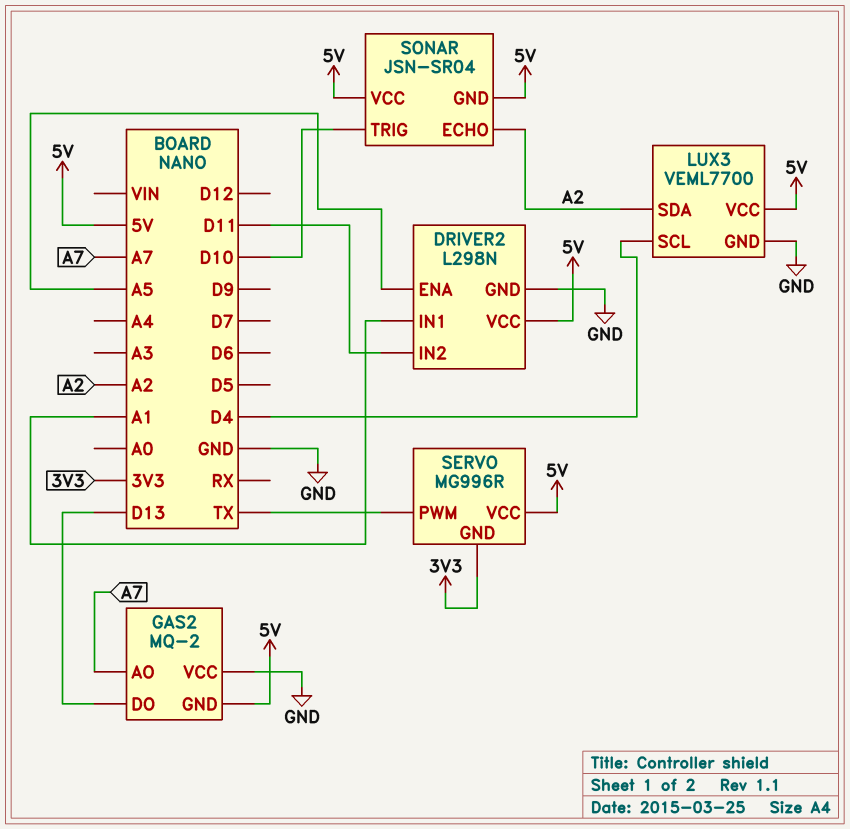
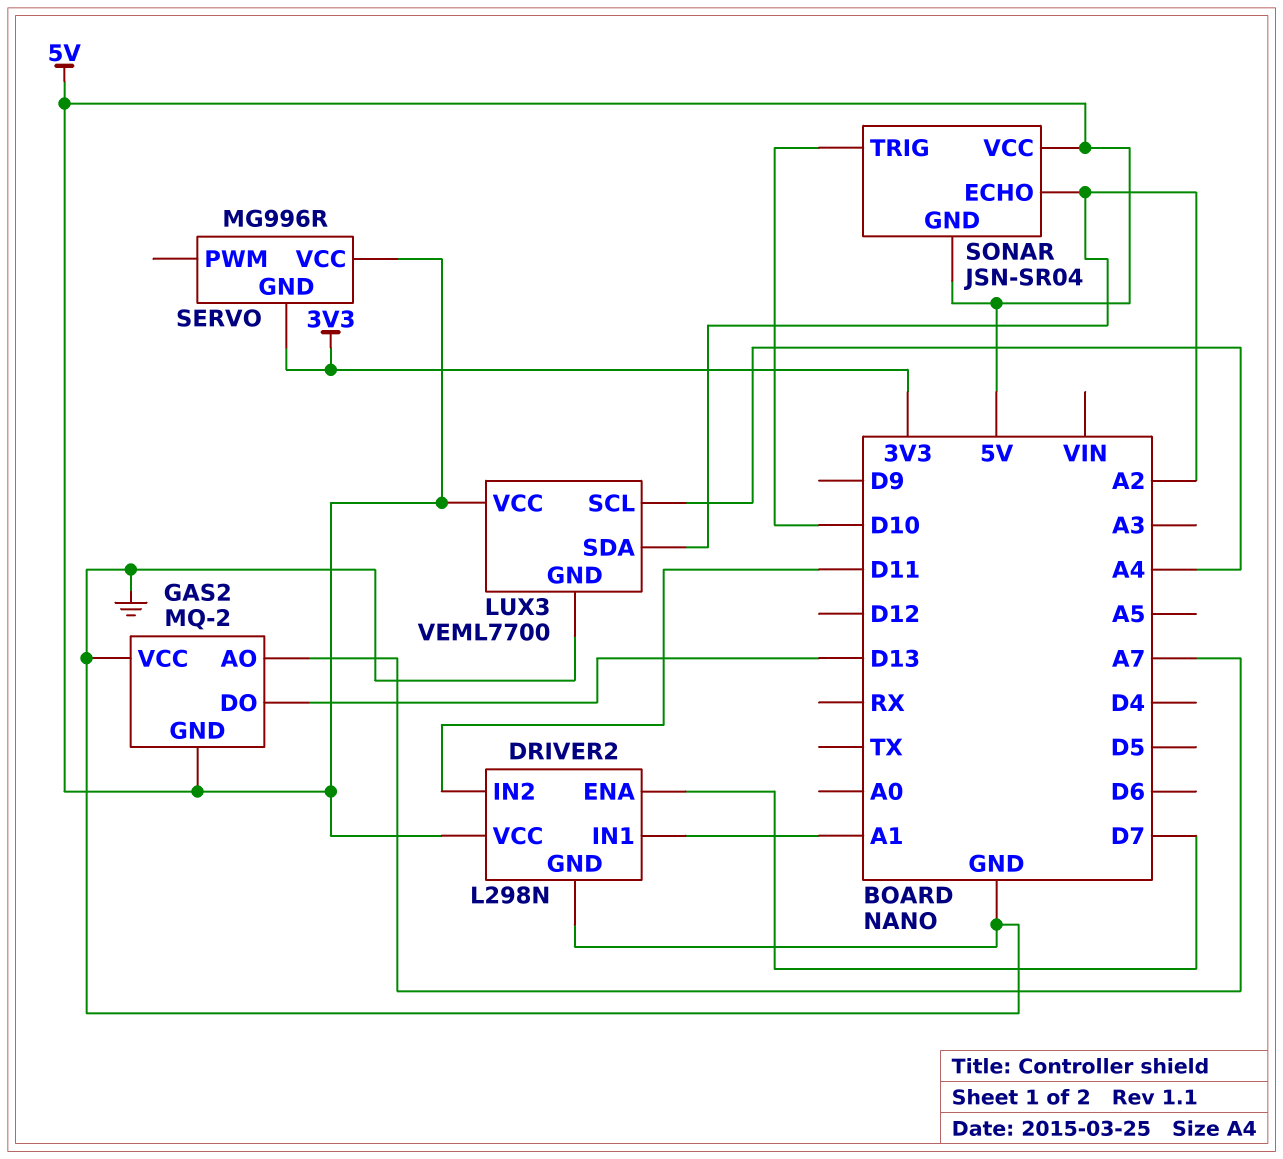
DRIVER2 pin ENA: A5 -> D7
LUX3 pin SCL: D4 -> A4
SERVO pin PWM: TX -> none

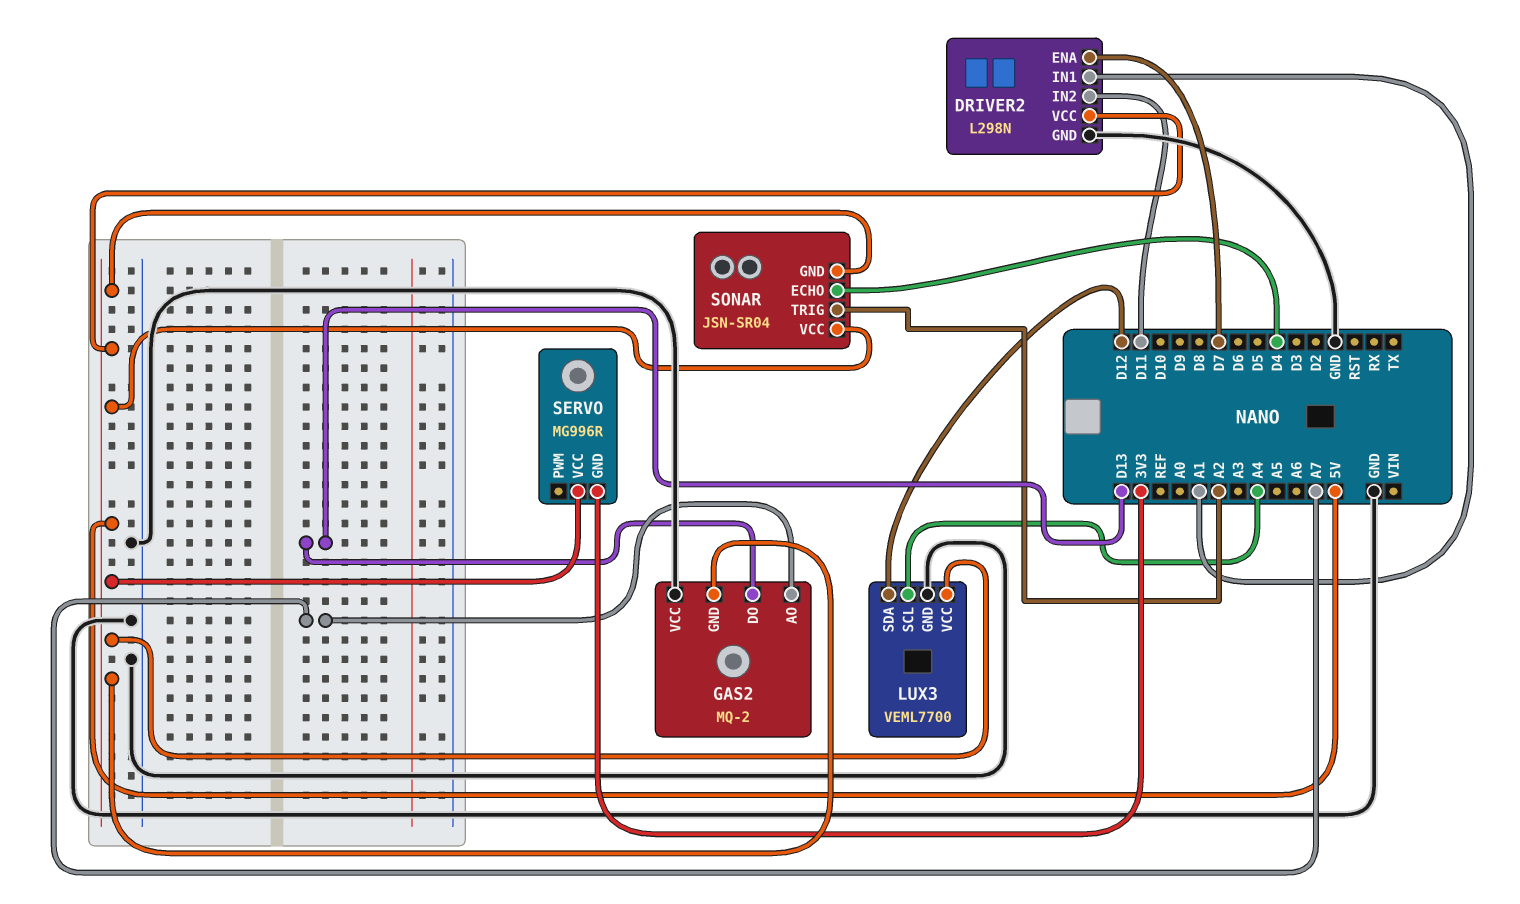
LUX3 pin SDA: A2 -> D12
SONAR pin ECHO: A2 -> D4
SONAR pin TRIG: D10 -> A2

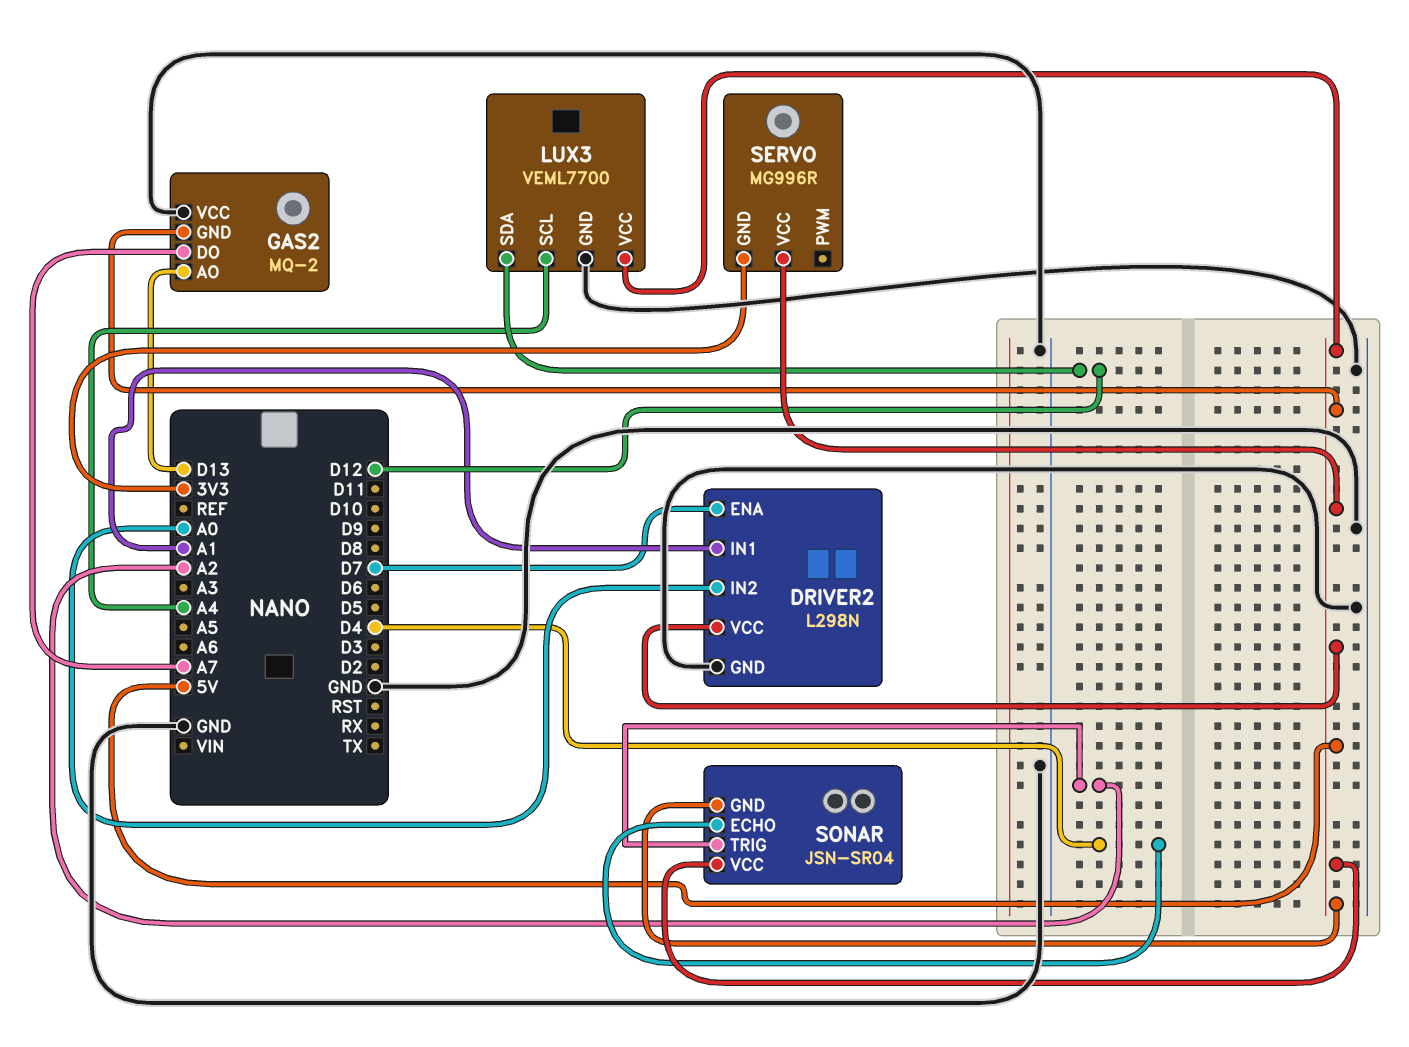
DRIVER2 pin IN2: D11 -> A0
GAS2 pin AO: A7 -> D13
GAS2 pin DO: D13 -> A7

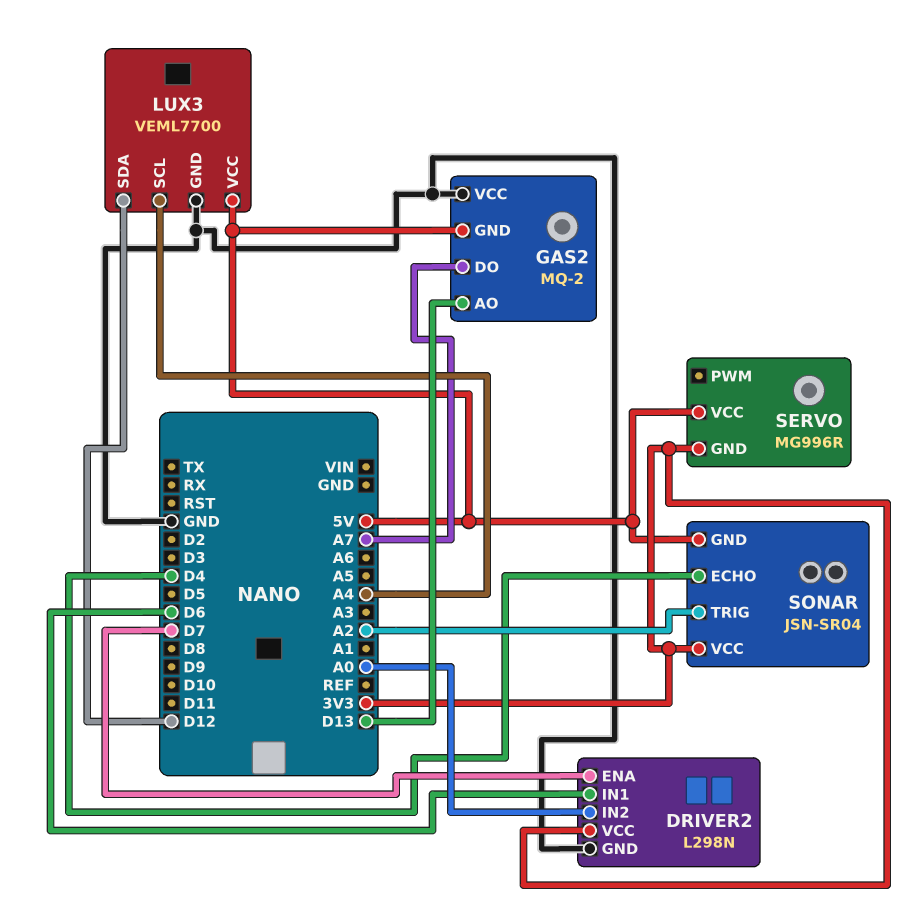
DRIVER2 pin IN1: A1 -> D6
DRIVER2 pin VCC: 5V -> 3V3
SONAR pin VCC: 5V -> 3V3

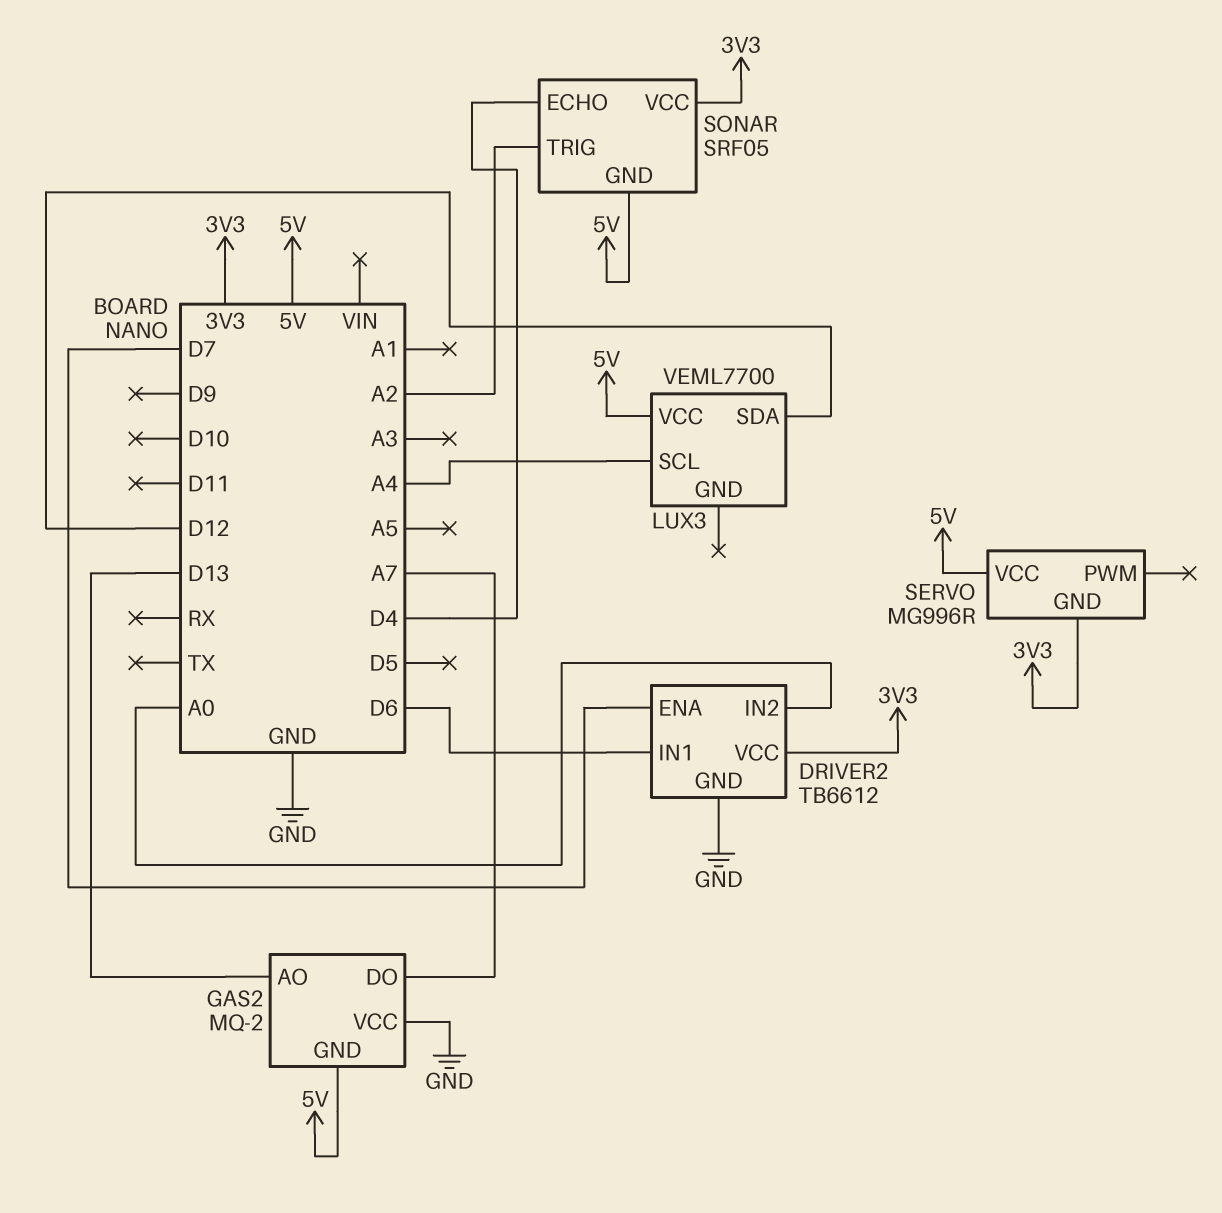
DRIVER2: L298N -> TB6612
LUX3 pin GND: GND -> none
SONAR: JSN-SR04 -> SRF05

